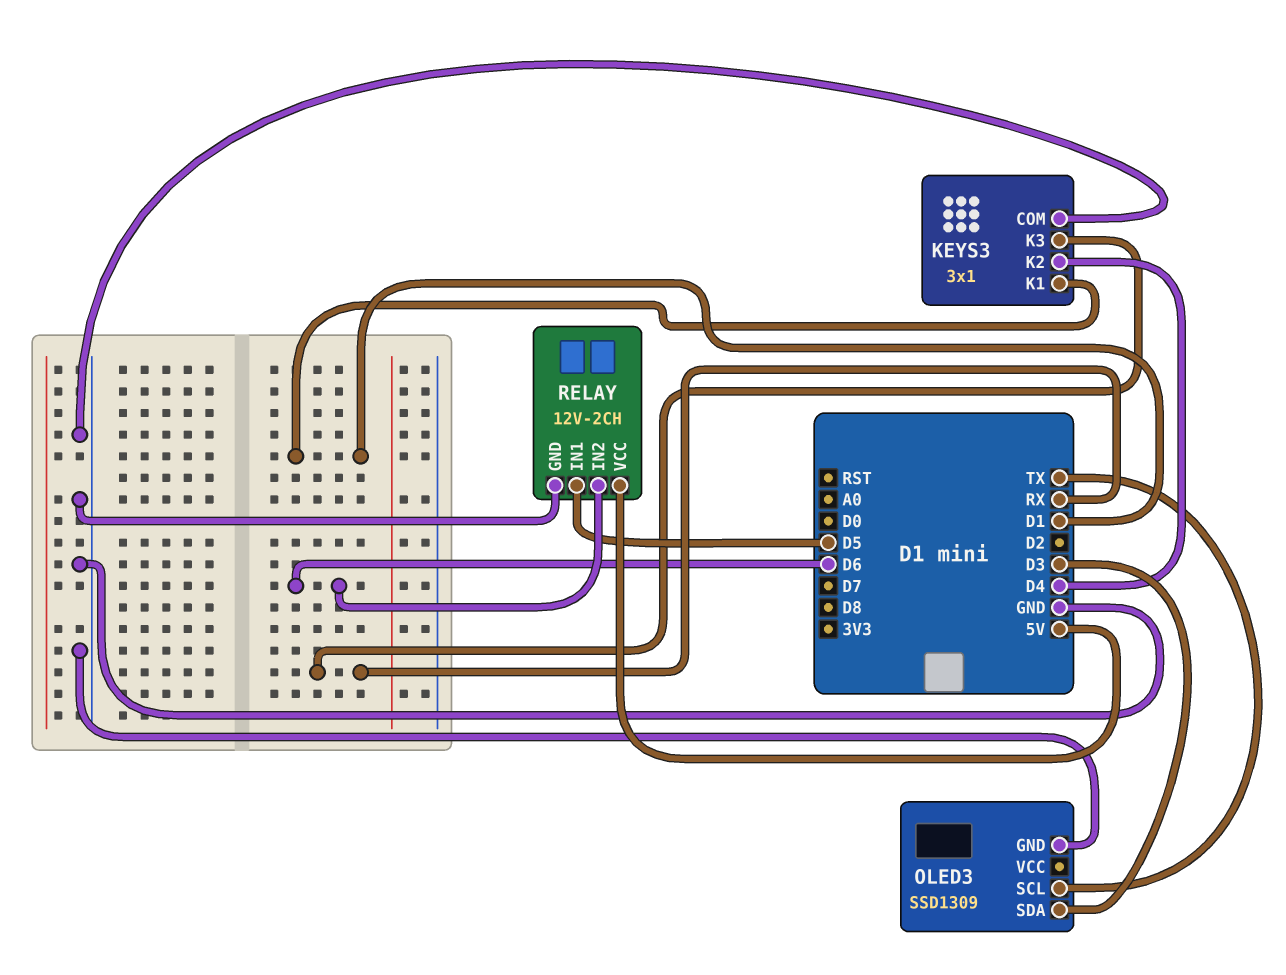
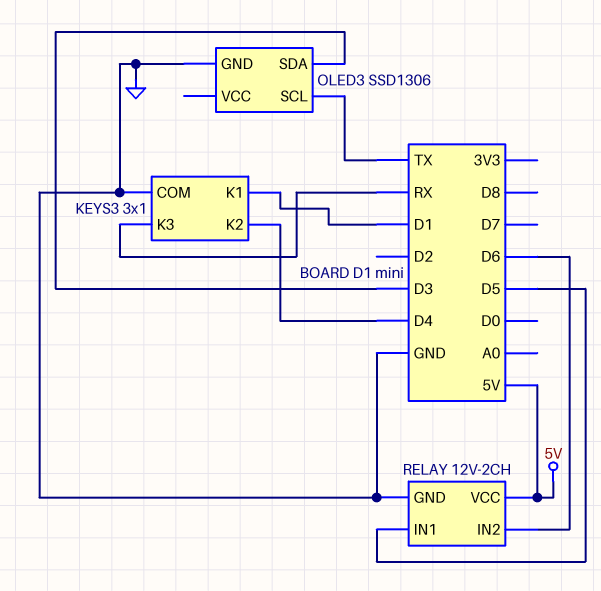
OLED3: SSD1309 -> SSD1306

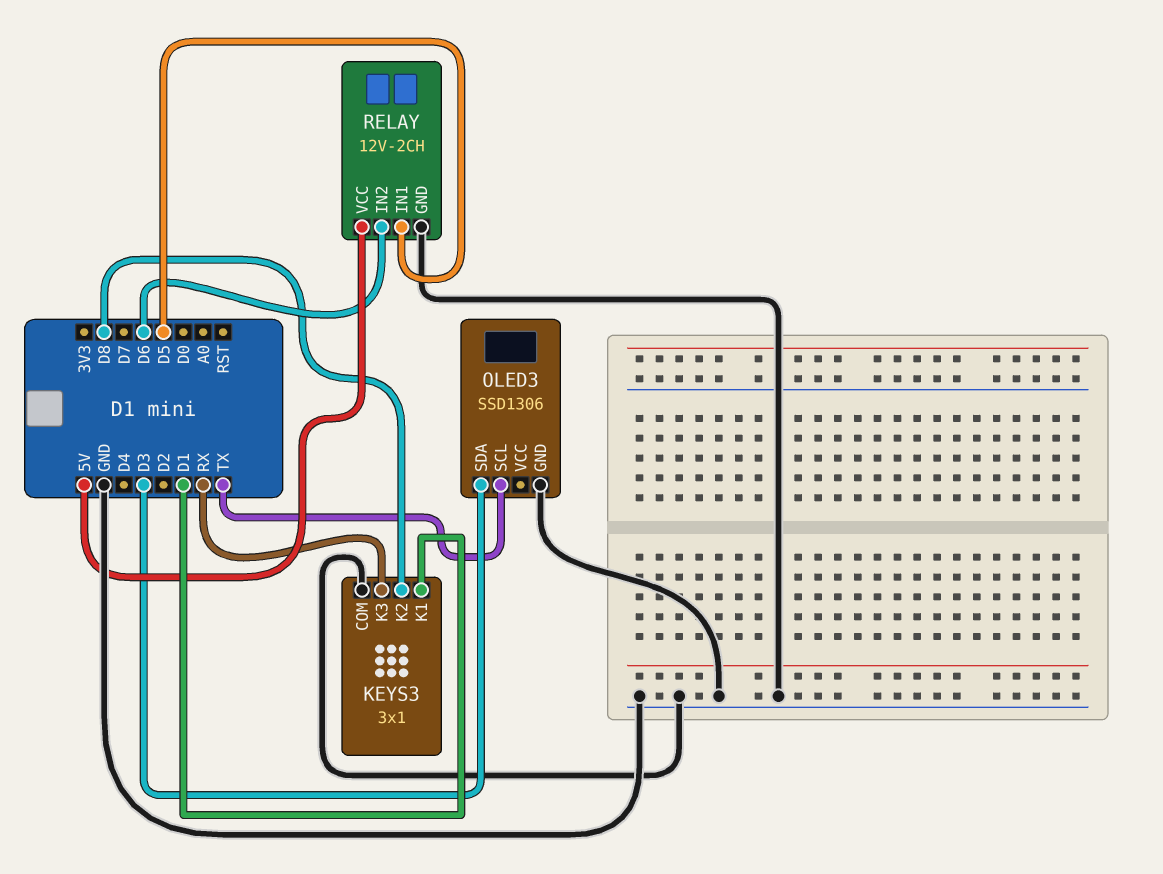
KEYS3 pin K2: D4 -> D8

